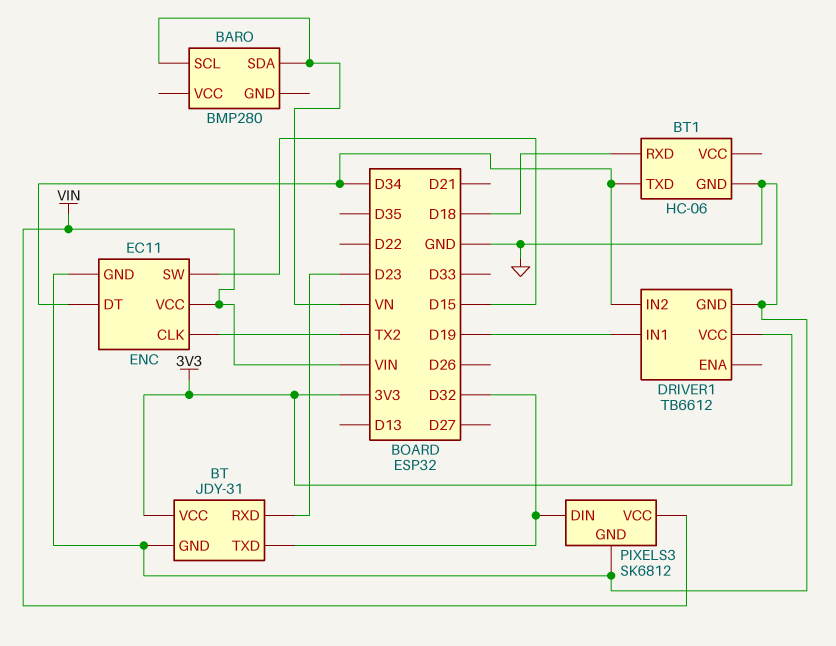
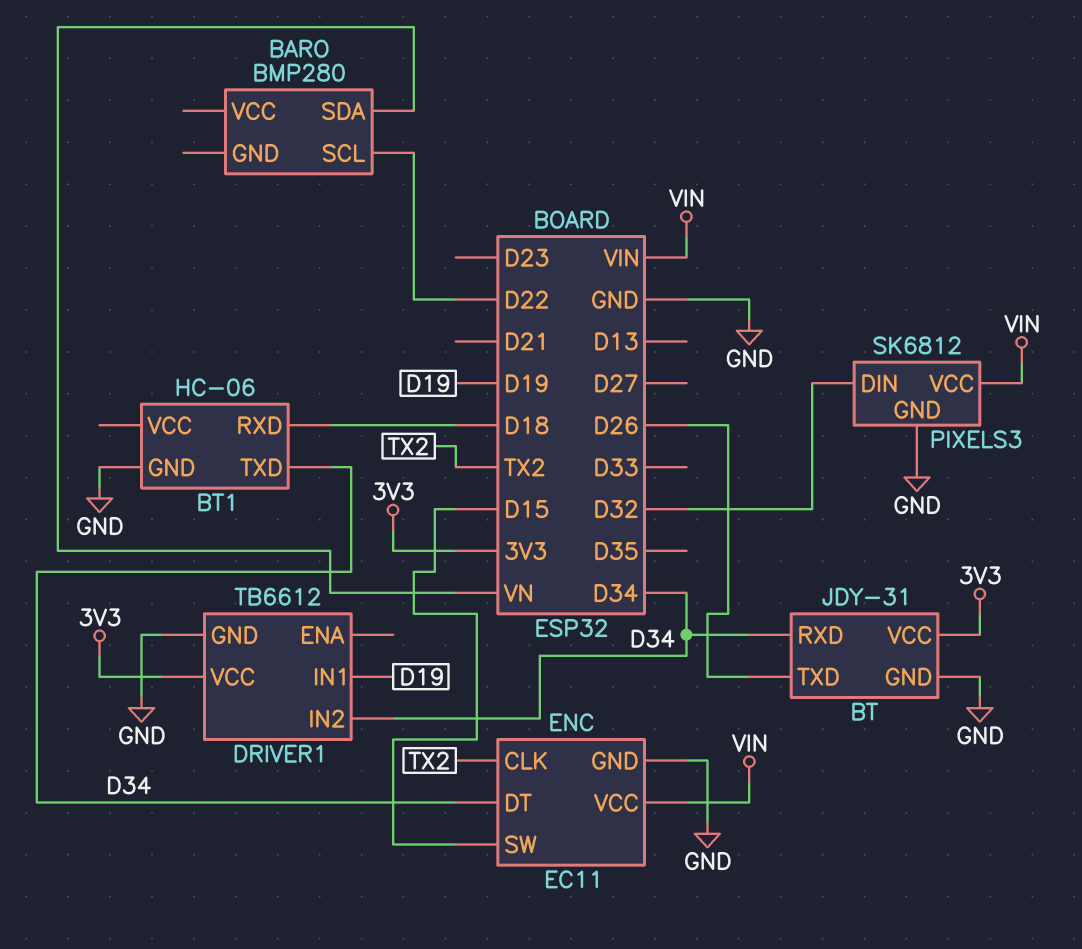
BARO pin SCL: VN -> D22
BT pin RXD: D23 -> D34
BT pin TXD: D32 -> D26

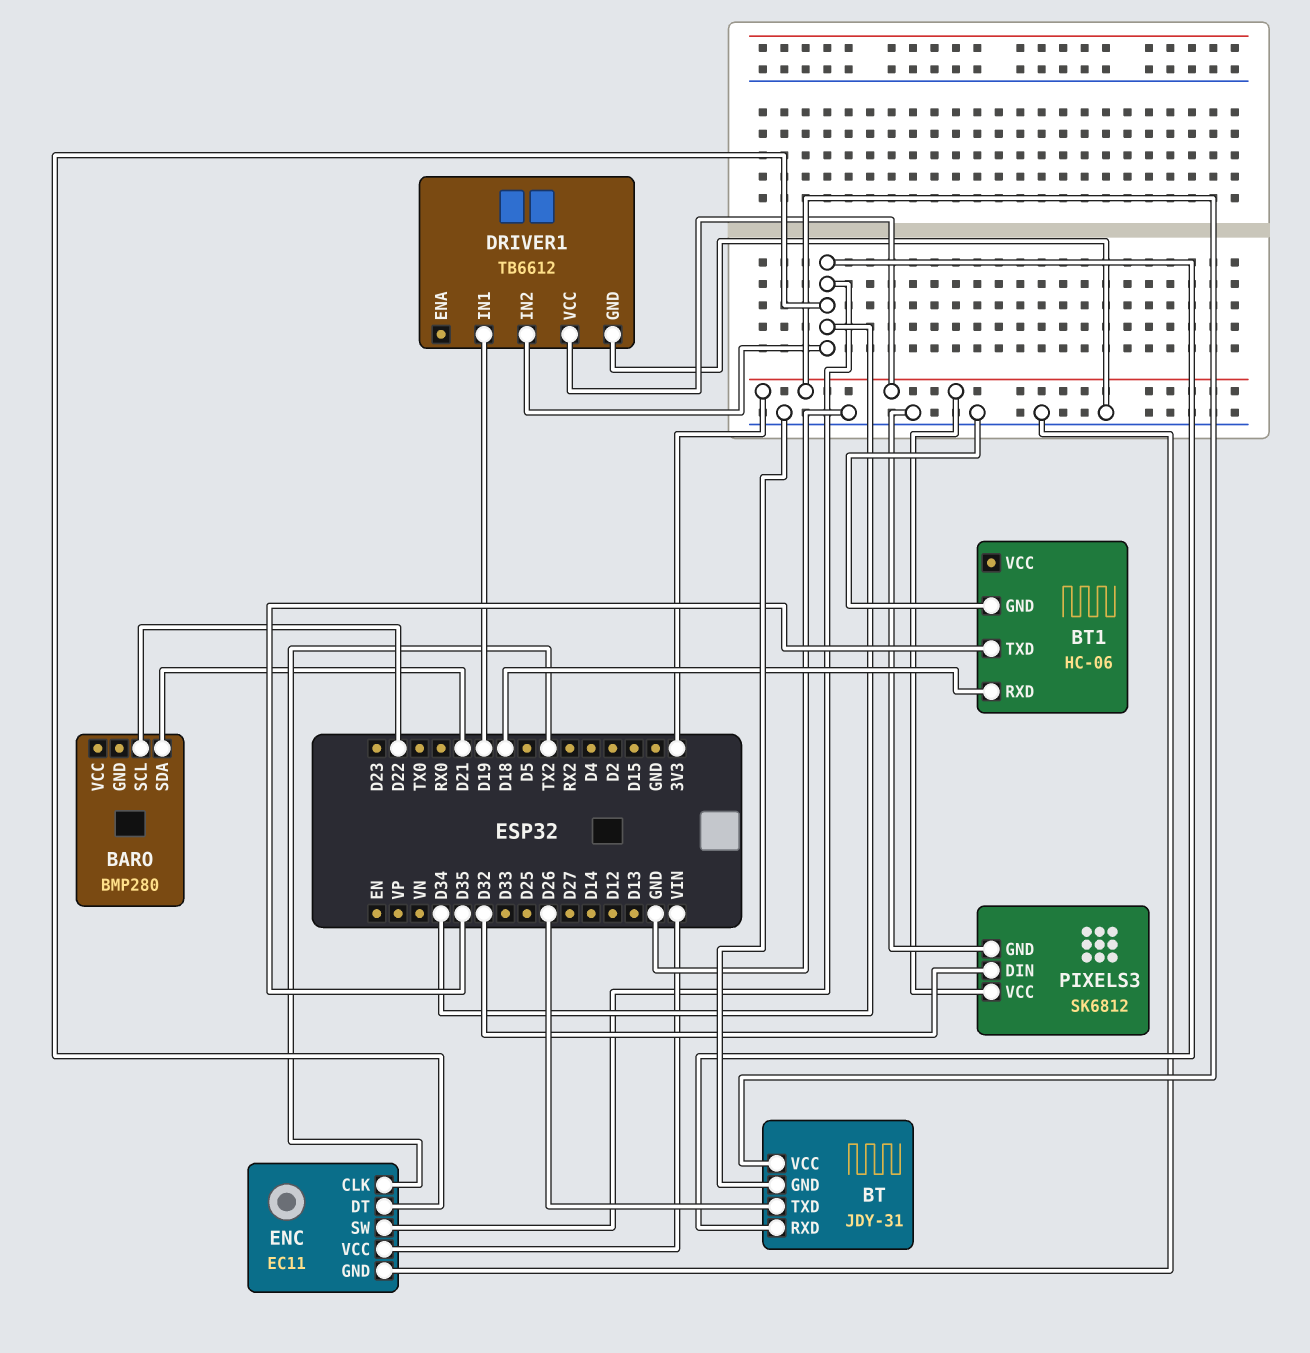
BARO pin SDA: VN -> D21
BT1 pin TXD: D34 -> D35
ENC pin SW: D15 -> D34
PIXELS3 pin VCC: VIN -> 3V3

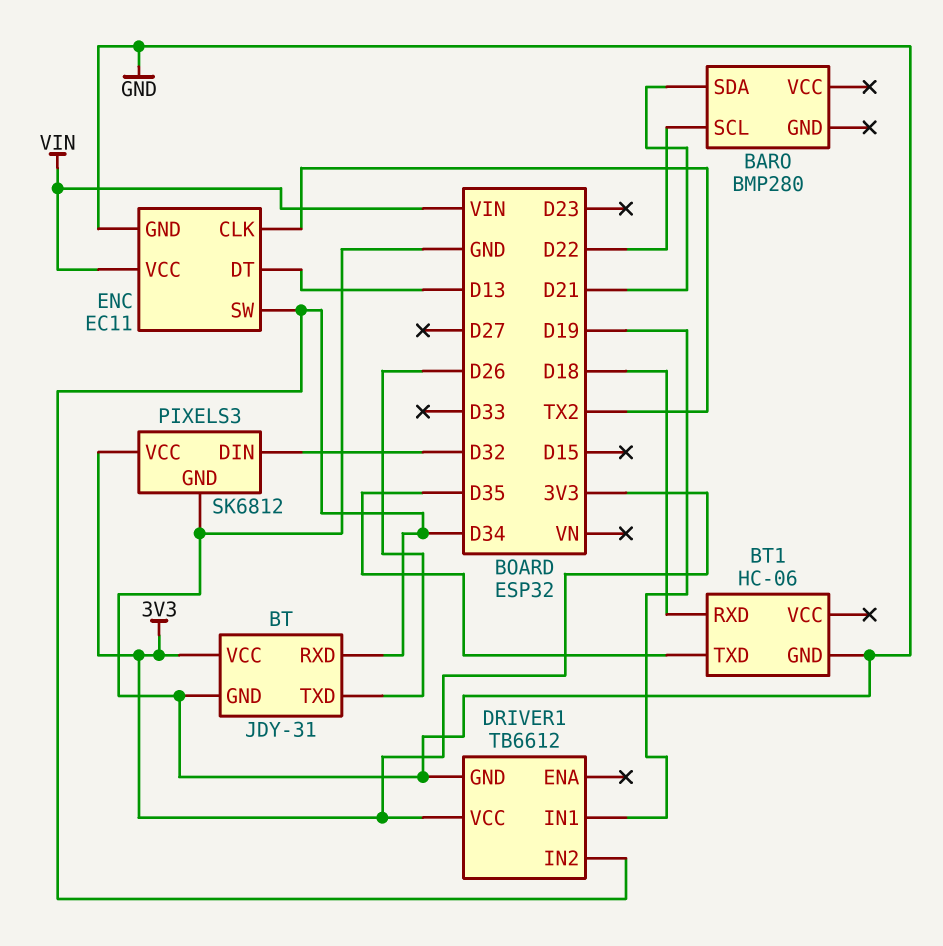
ENC pin DT: D34 -> D13

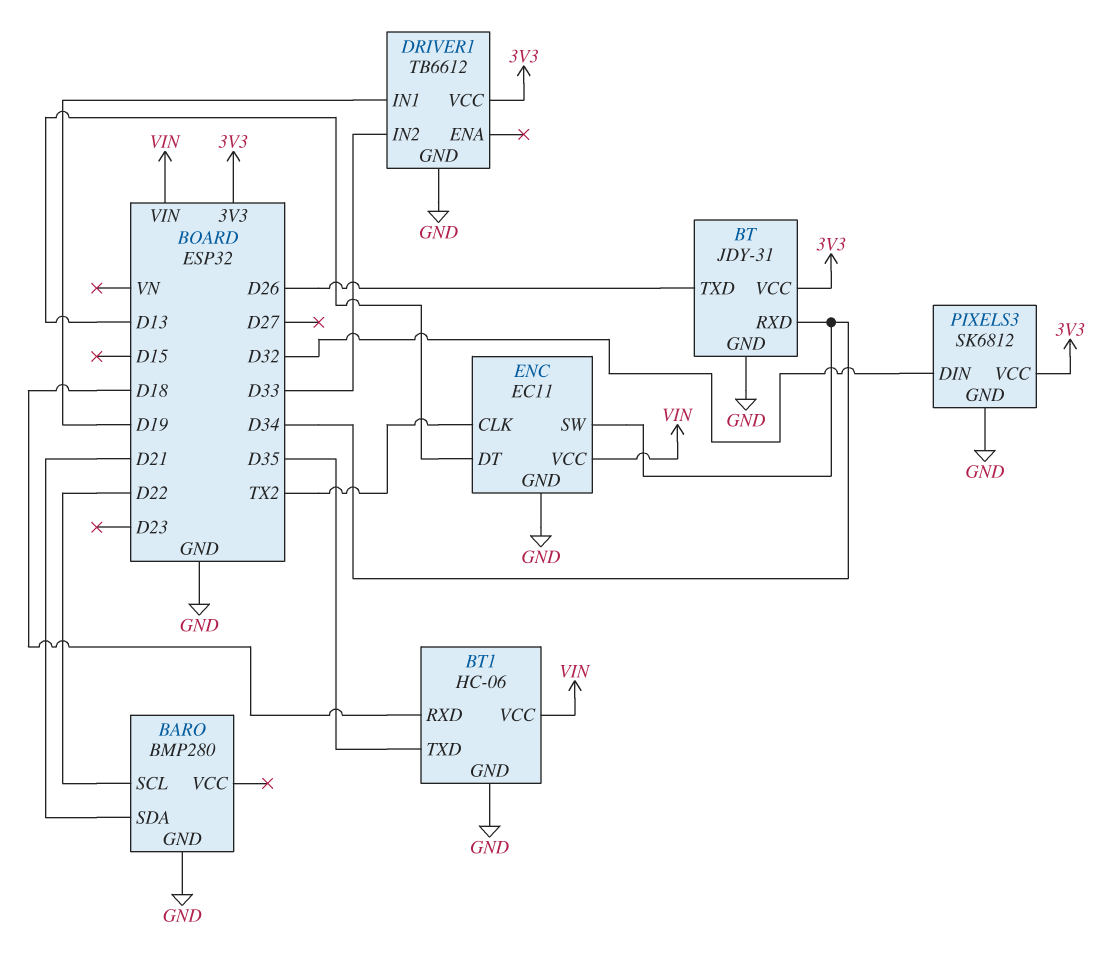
BARO pin GND: none -> GND
BT1 pin VCC: none -> VIN
DRIVER1 pin IN2: D34 -> D33

